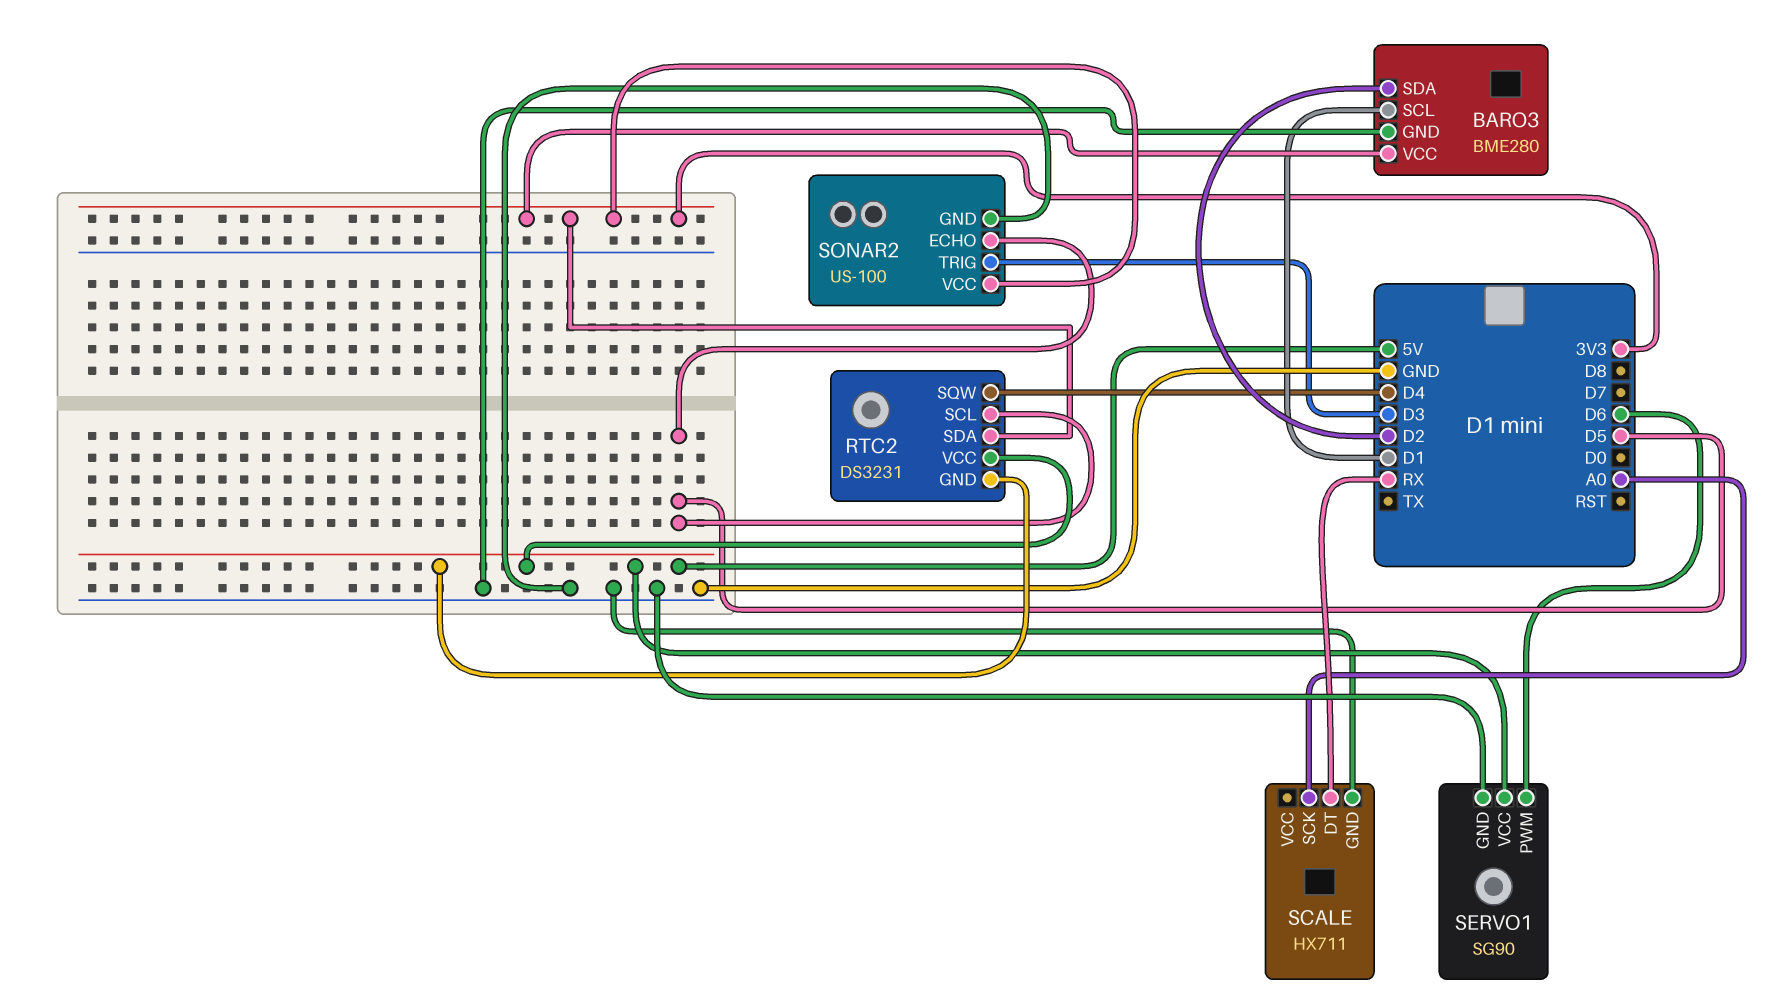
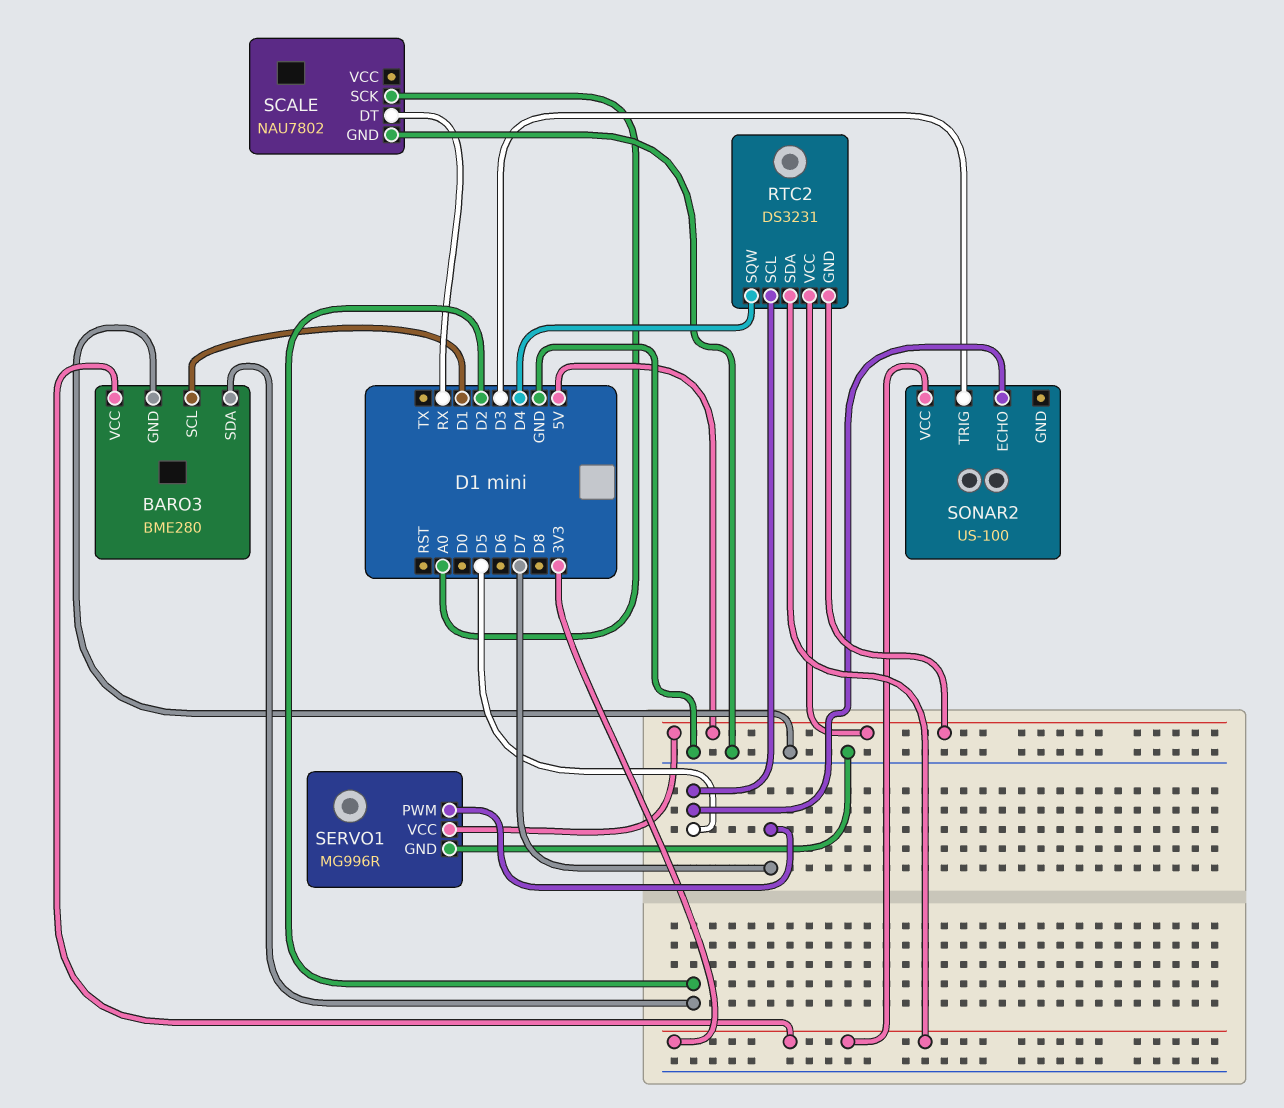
SCALE: HX711 -> NAU7802
SERVO1: SG90 -> MG996R
SERVO1 pin PWM: D6 -> D7
SONAR2 pin GND: GND -> none

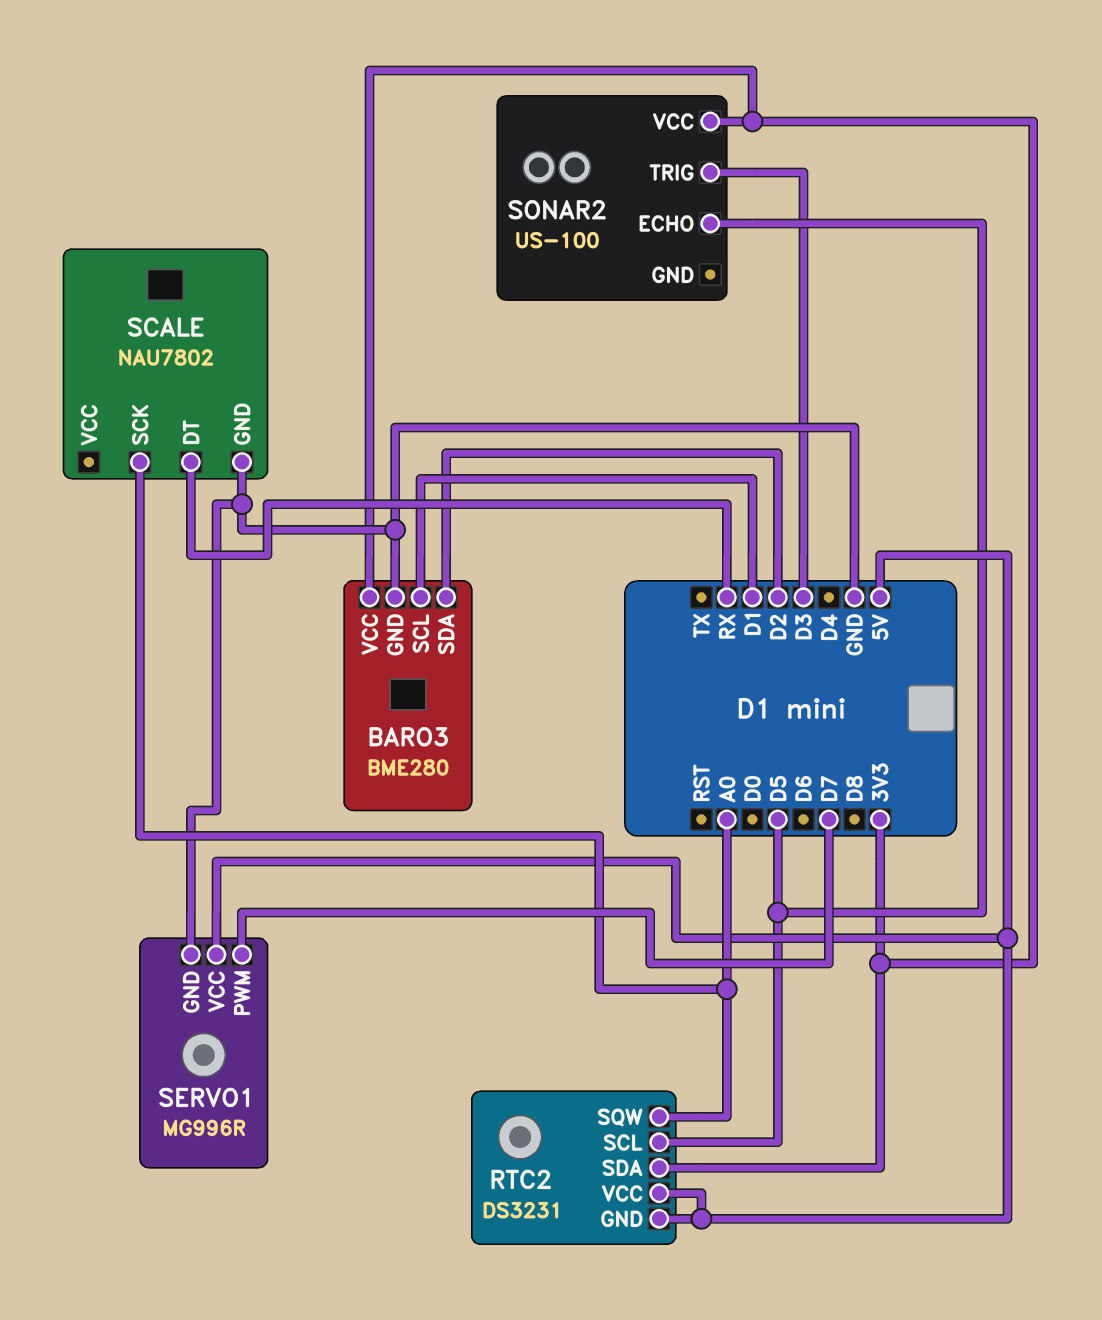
RTC2 pin SQW: D4 -> A0

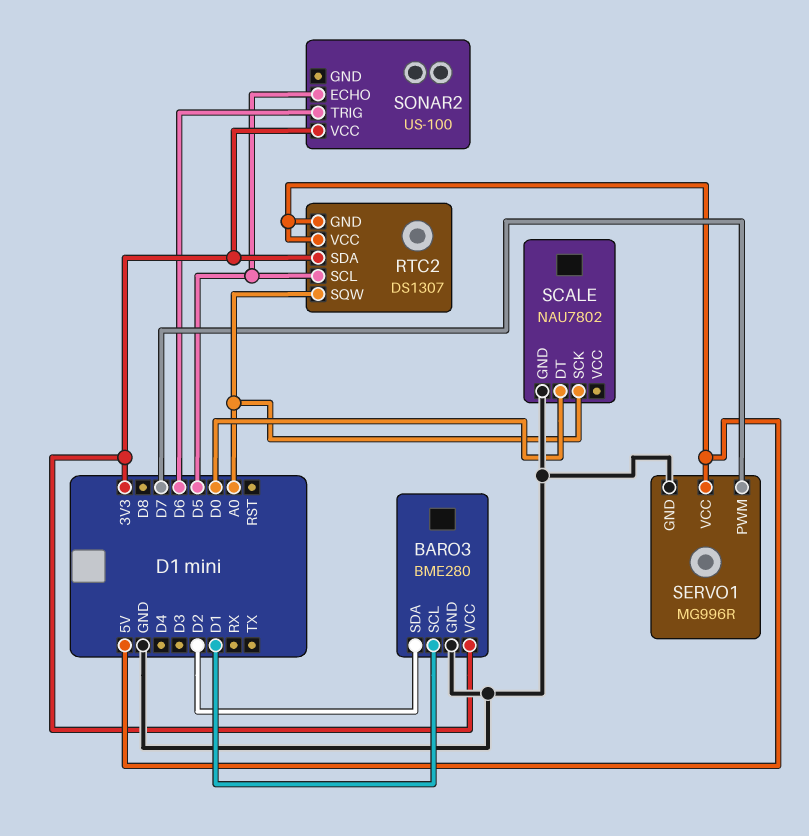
RTC2: DS3231 -> DS1307
SCALE pin DT: RX -> D0
SONAR2 pin TRIG: D3 -> D6

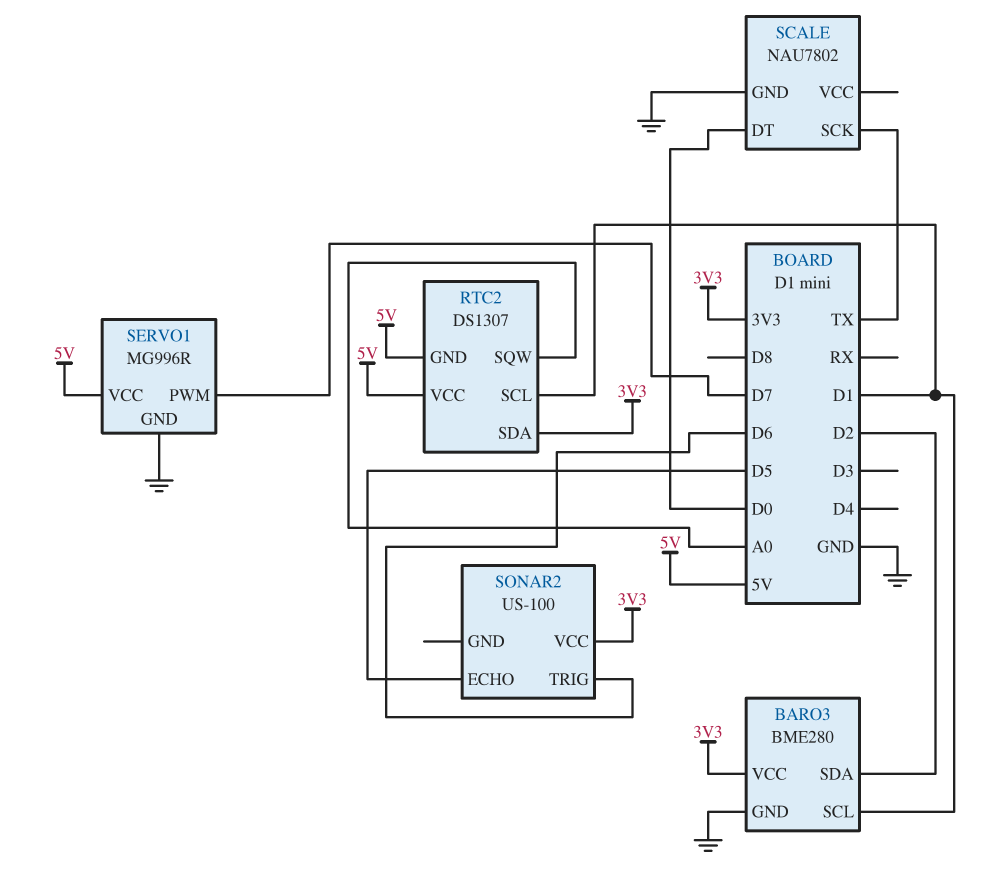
RTC2 pin SCL: D5 -> D1
SCALE pin SCK: A0 -> TX

